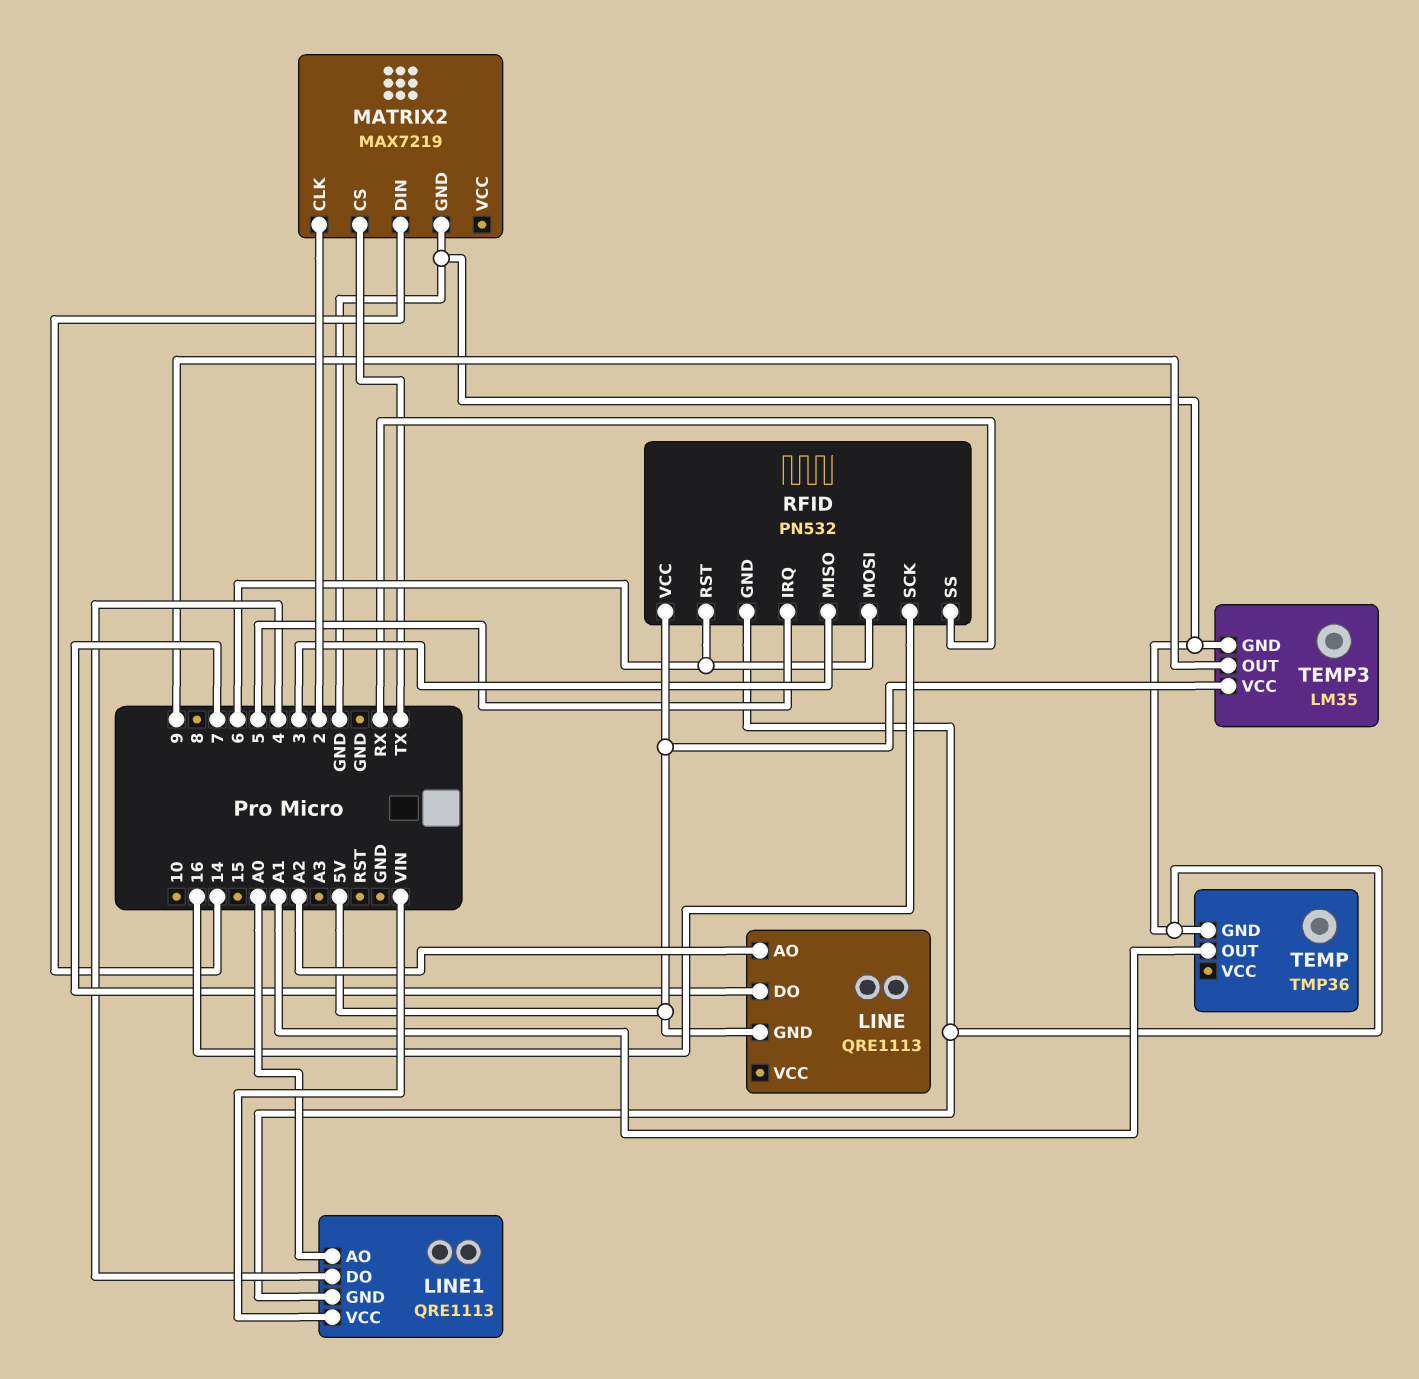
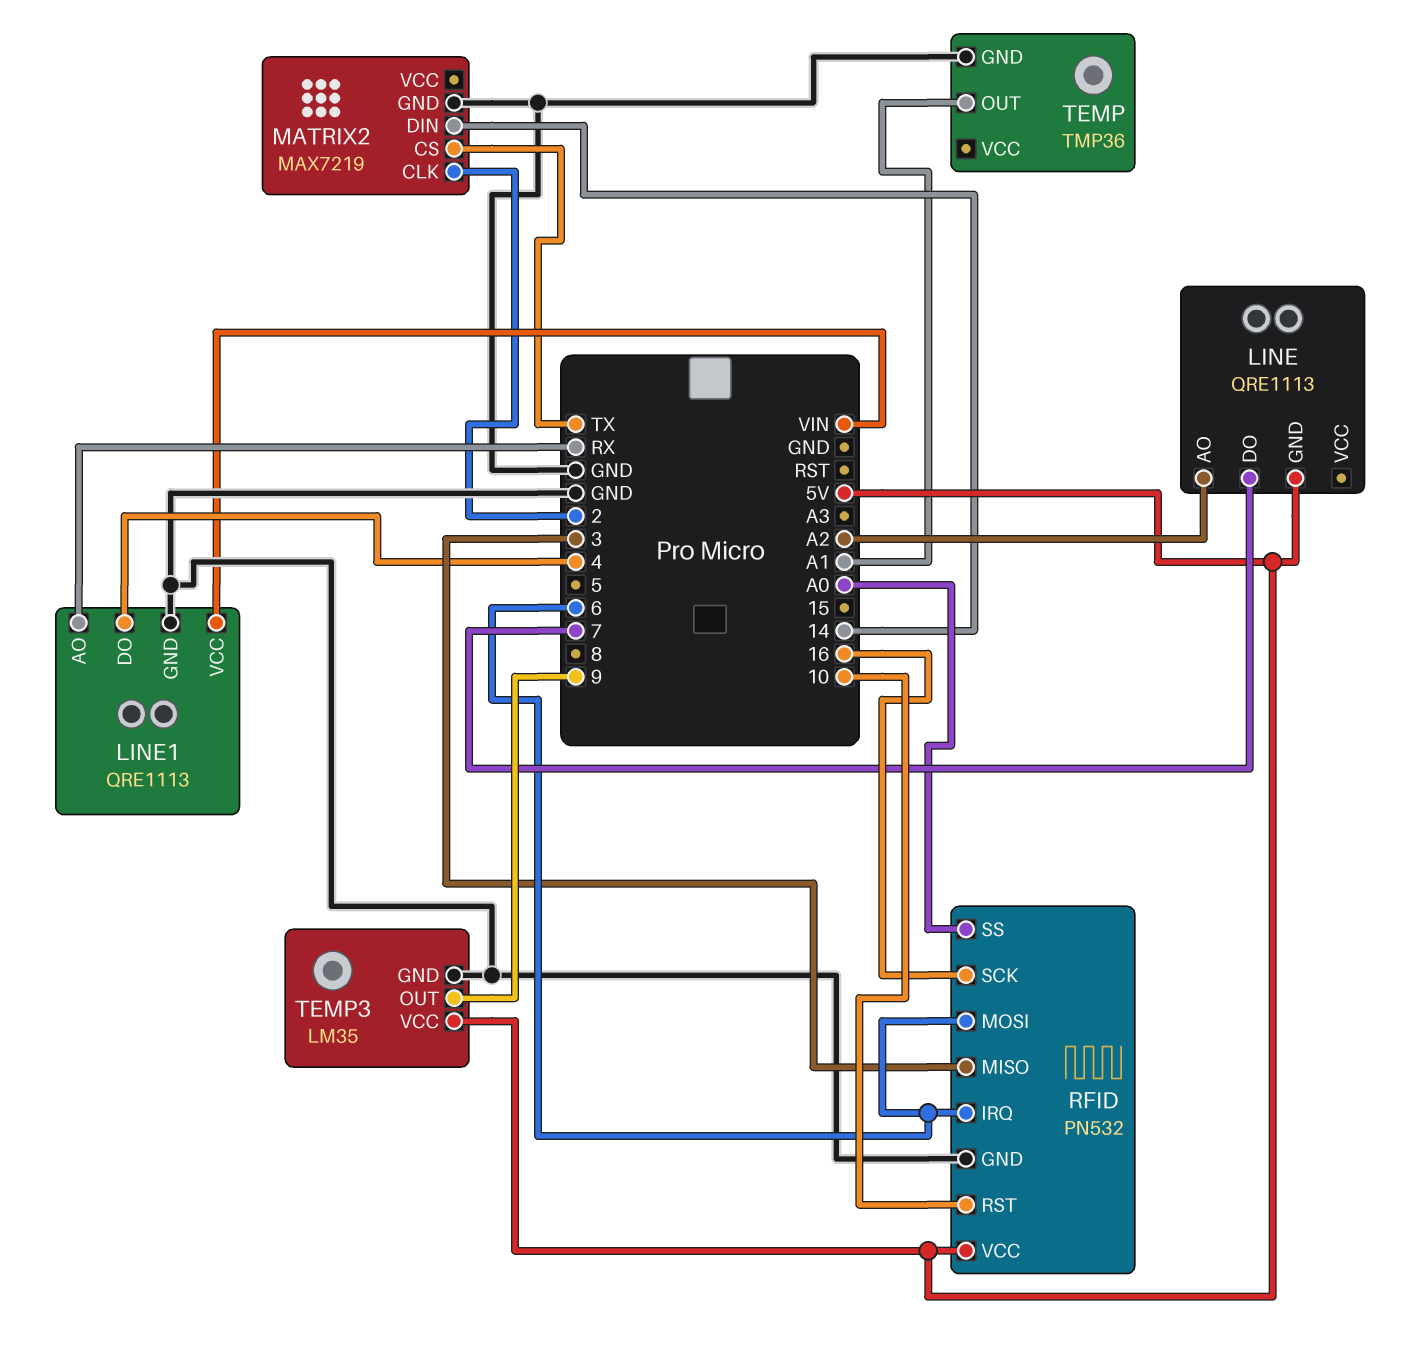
LINE1 pin AO: A0 -> RX
RFID pin IRQ: 5 -> 6
RFID pin RST: 6 -> 10
RFID pin SS: RX -> A0

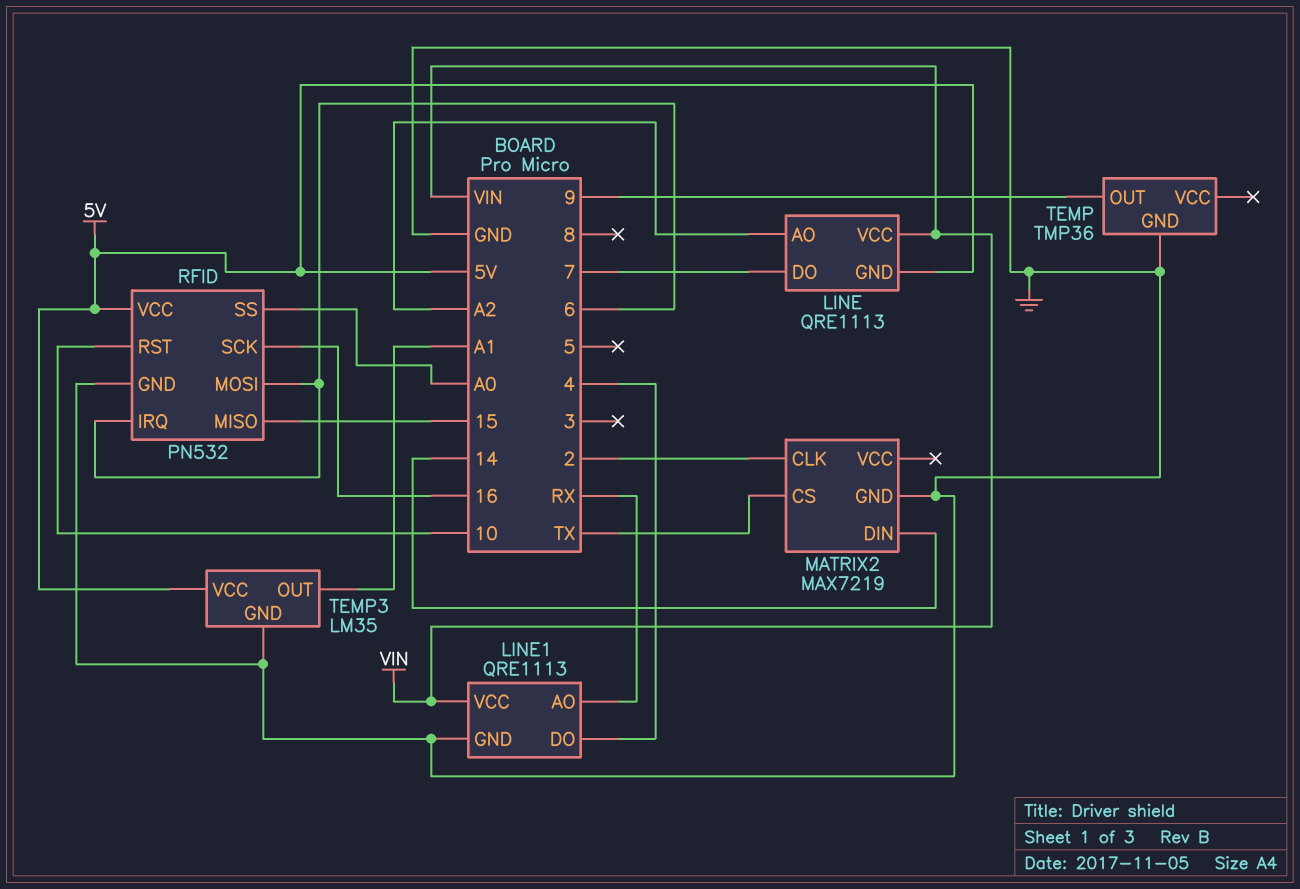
LINE pin VCC: none -> VIN
RFID pin MISO: 3 -> 15
TEMP pin OUT: A1 -> 9
TEMP3 pin OUT: 9 -> A1

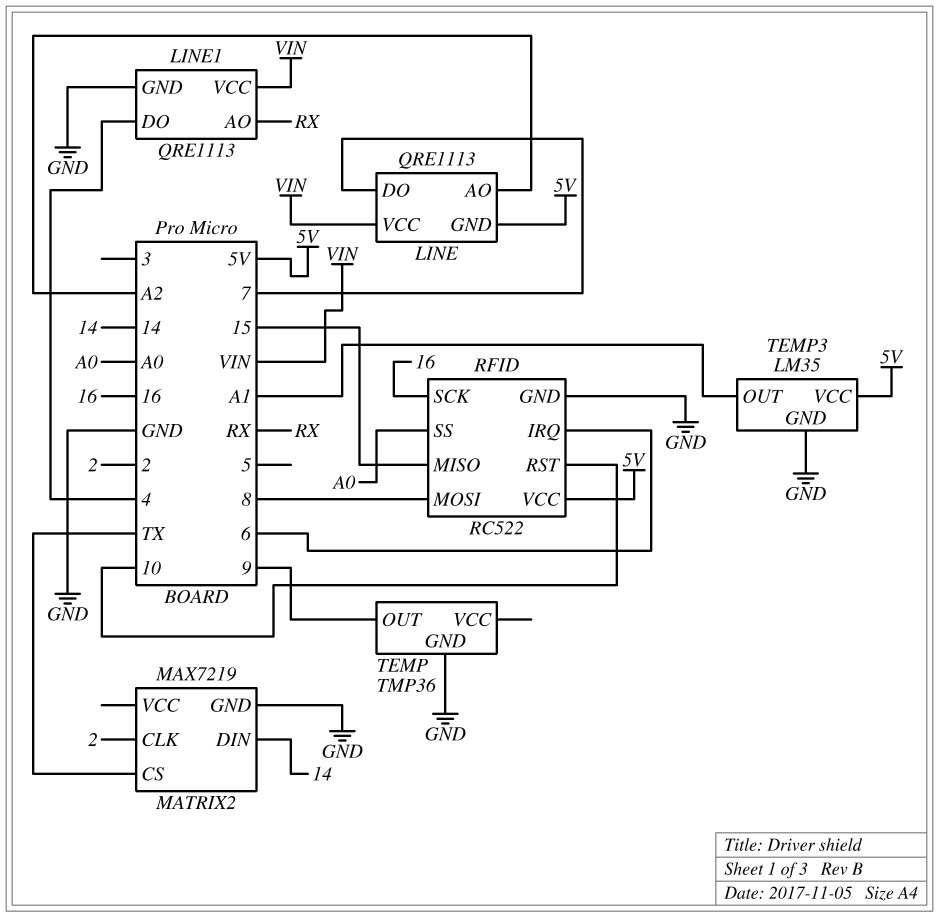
RFID: PN532 -> RC522
RFID pin MOSI: 6 -> 8

